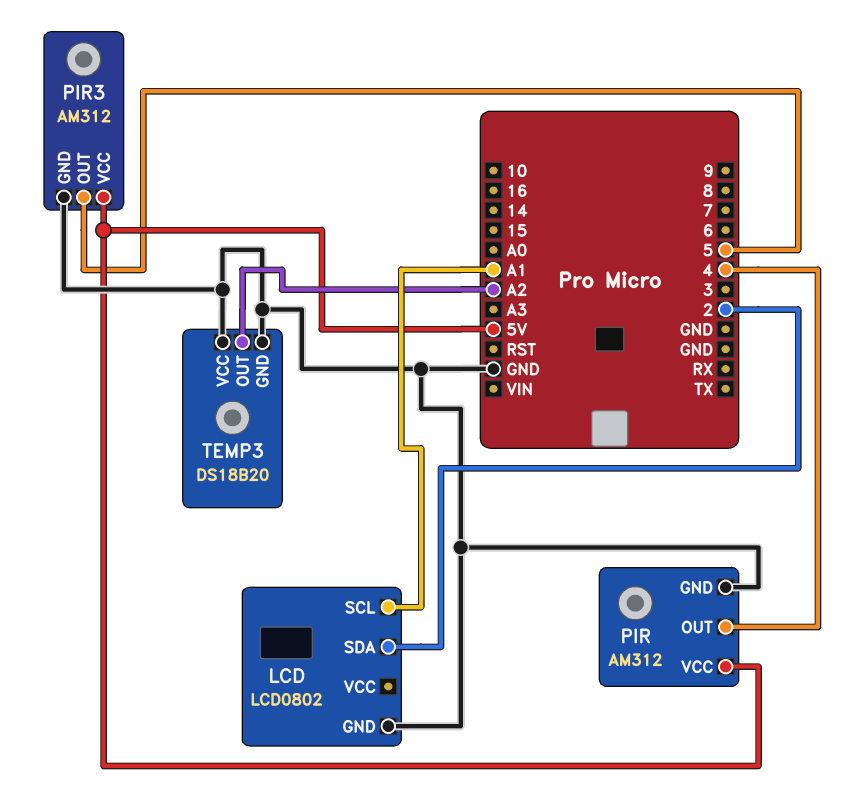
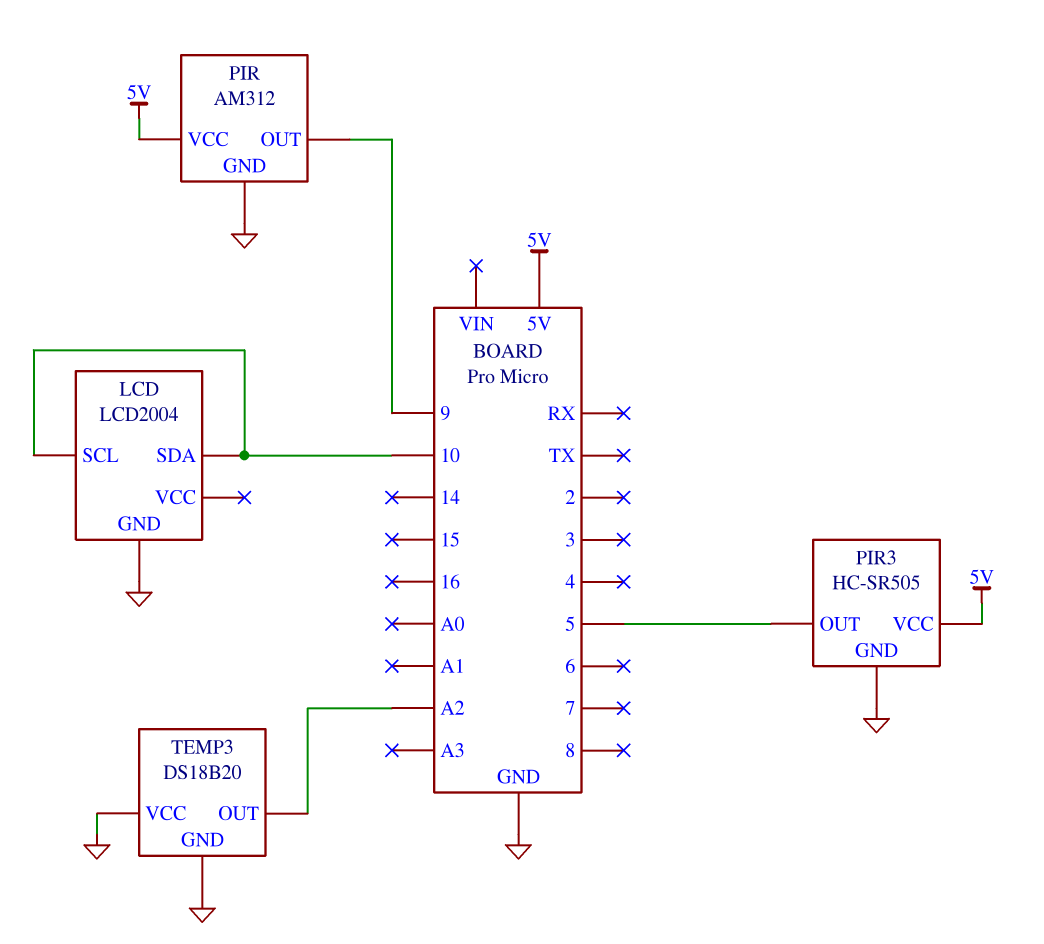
LCD: LCD0802 -> LCD2004
LCD pin SCL: A1 -> 10
LCD pin SDA: 2 -> 10
PIR pin OUT: 4 -> 9
PIR3: AM312 -> HC-SR505

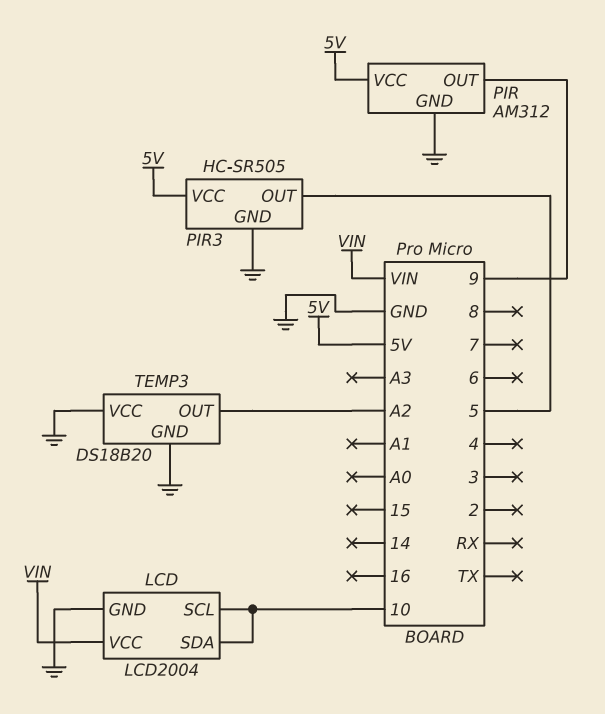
LCD pin VCC: none -> VIN

